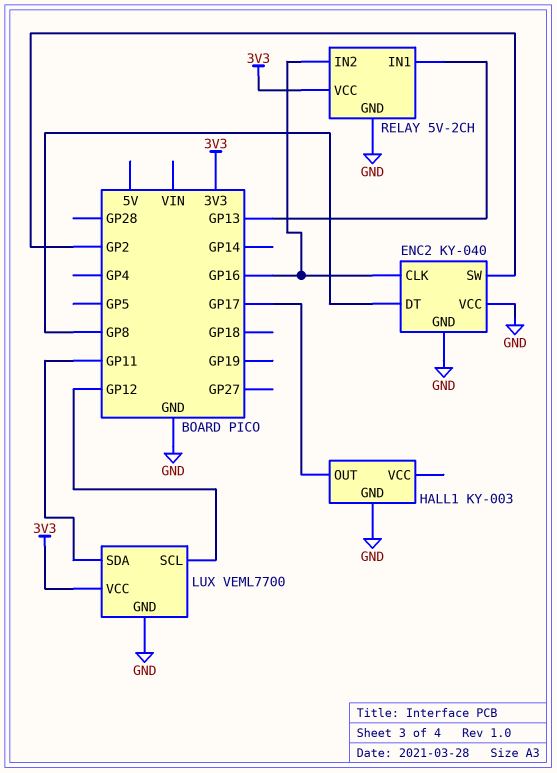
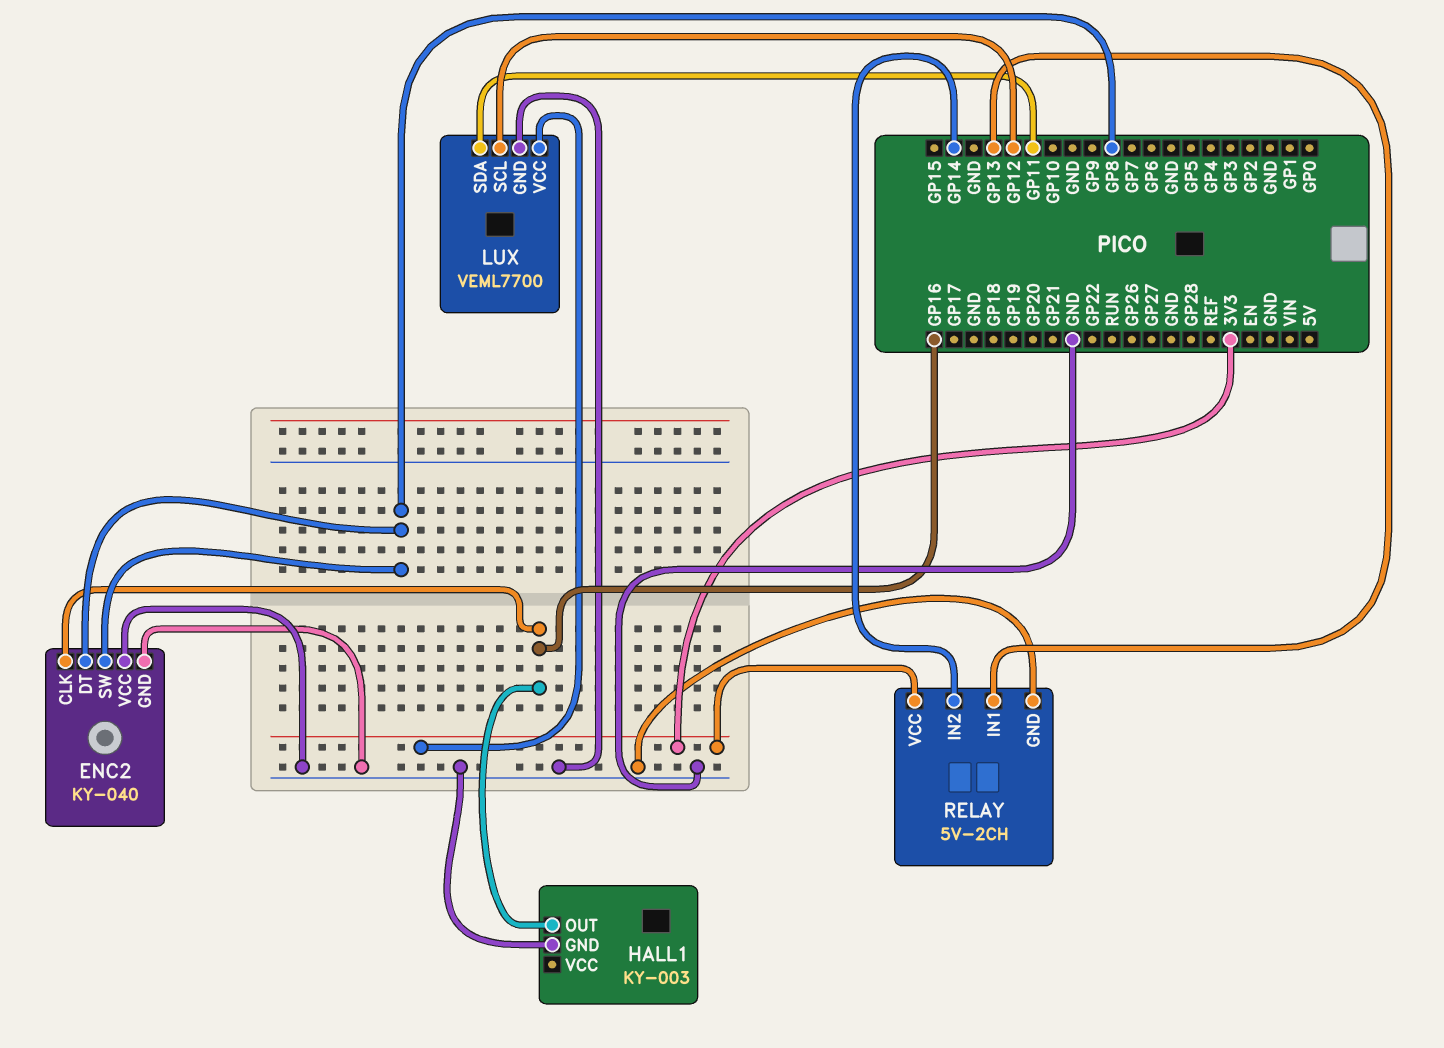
ENC2 pin SW: GP2 -> GP8
HALL1 pin OUT: GP17 -> GP16
RELAY pin IN2: GP16 -> GP14

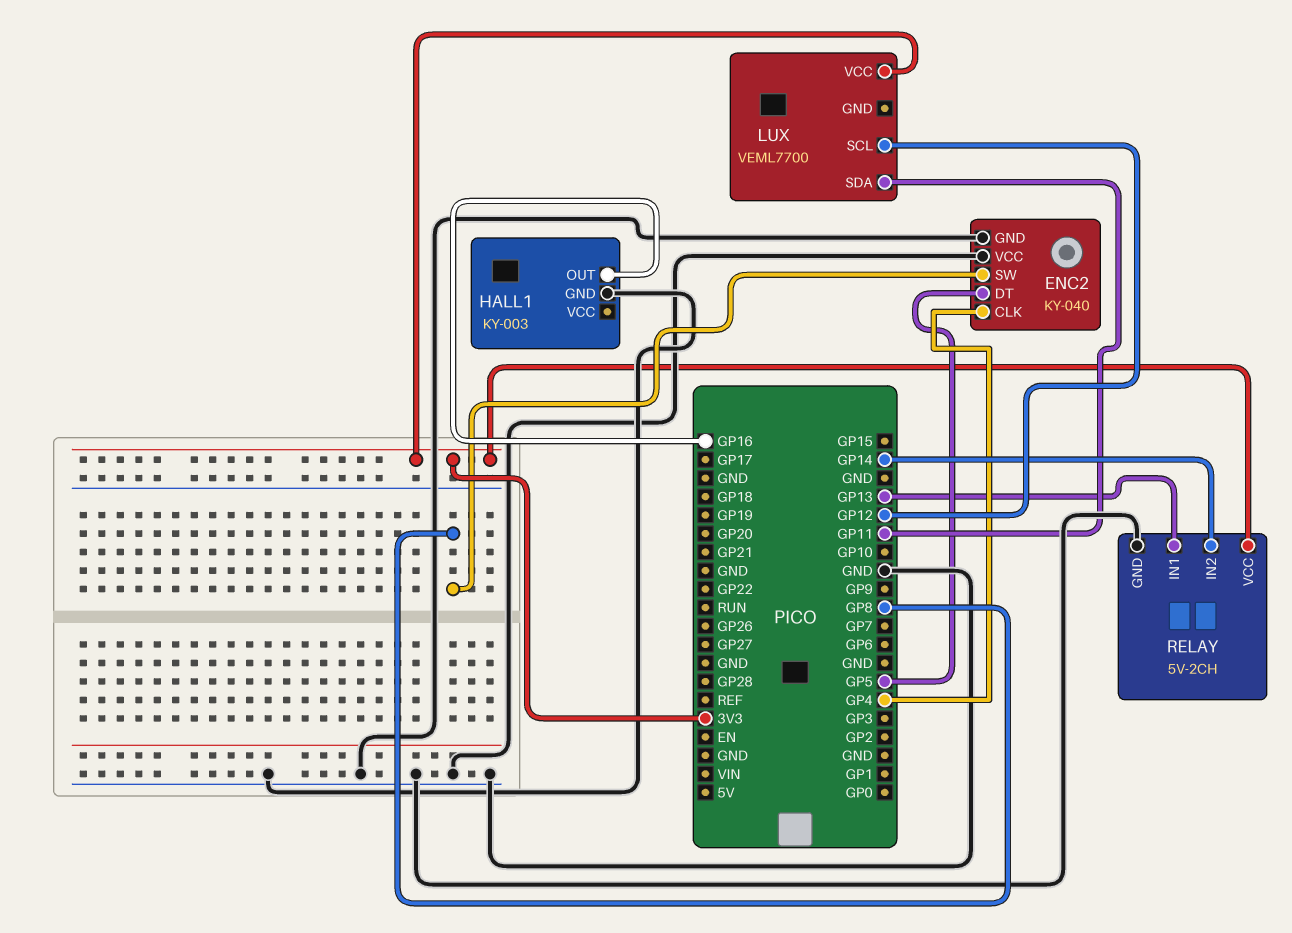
ENC2 pin CLK: GP16 -> GP4
ENC2 pin DT: GP8 -> GP5
LUX pin GND: GND -> none

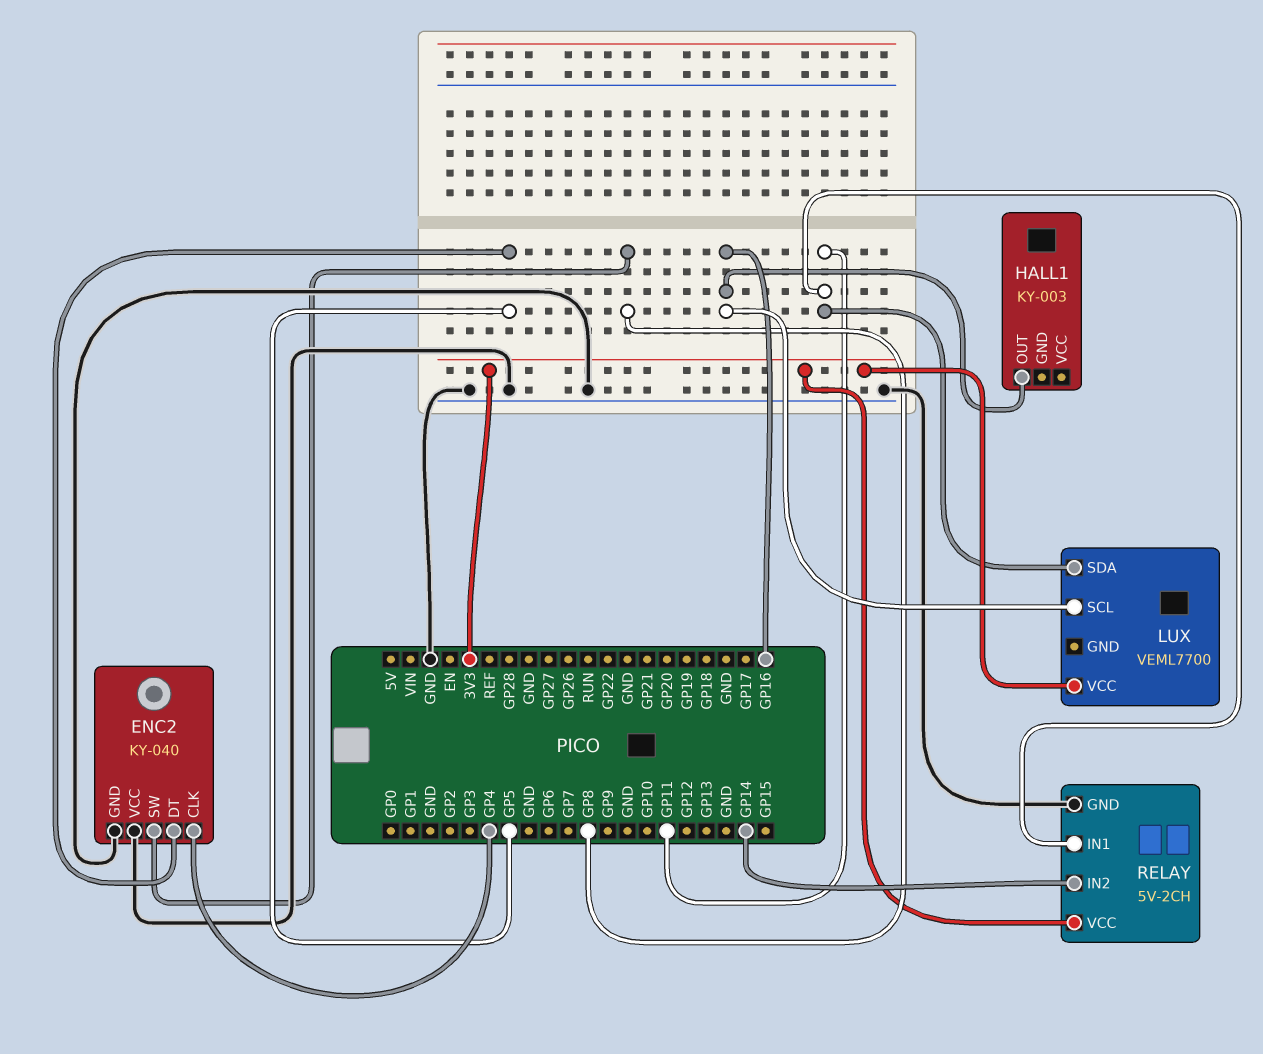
HALL1 pin GND: GND -> none
LUX pin SCL: GP12 -> GP16
RELAY pin IN1: GP13 -> GP11

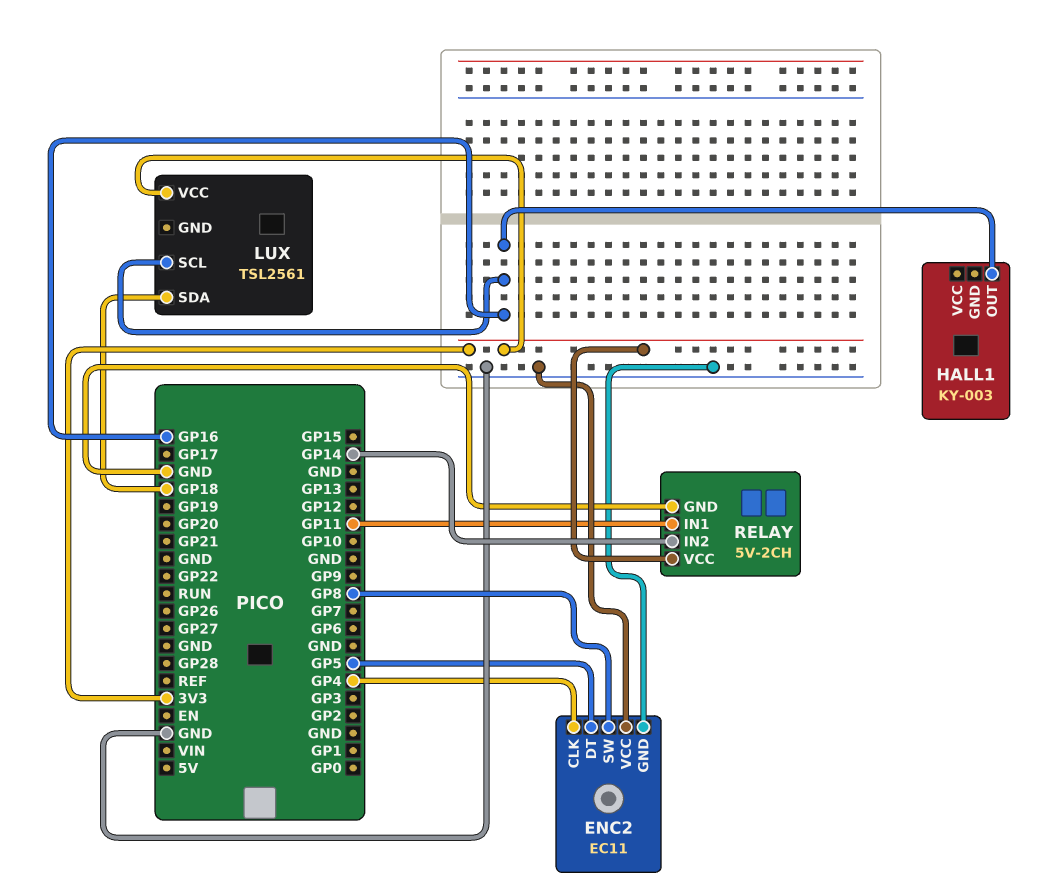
ENC2: KY-040 -> EC11
LUX: VEML7700 -> TSL2561
LUX pin SDA: GP11 -> GP18

